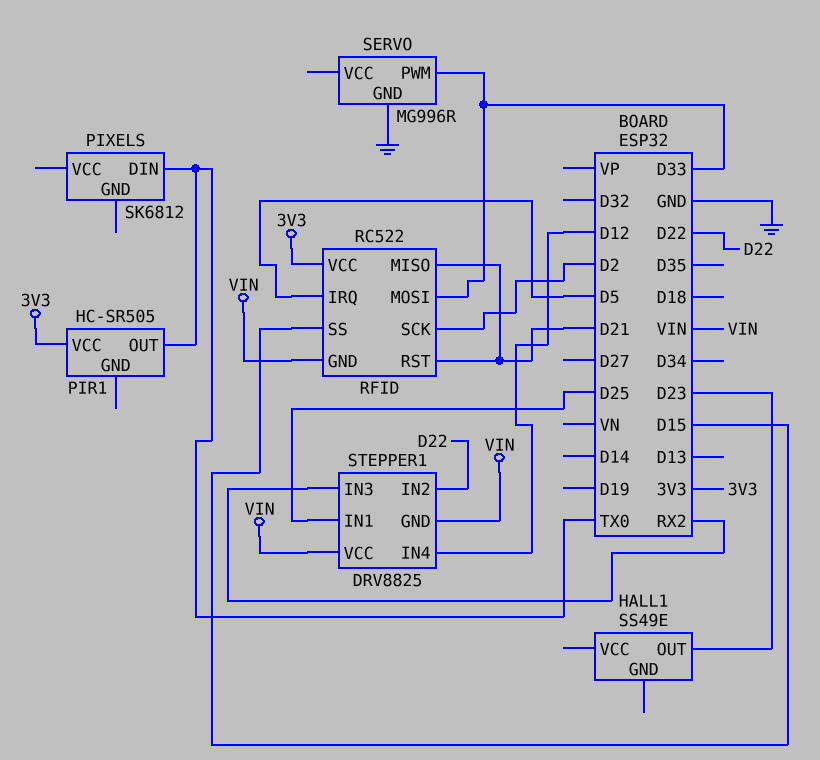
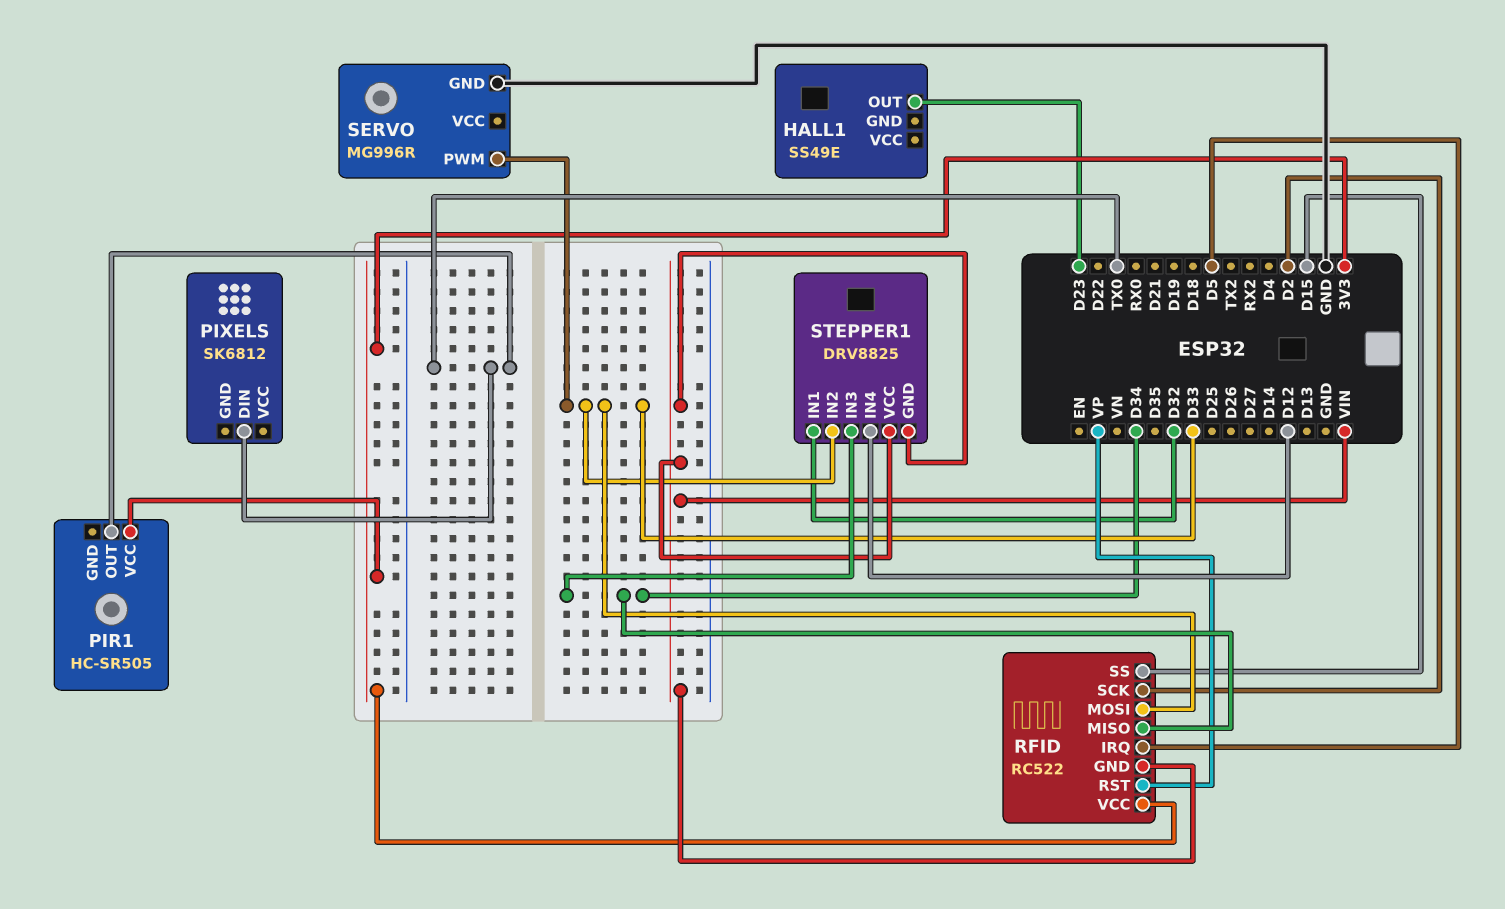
RFID pin MISO: D21 -> D34
RFID pin RST: D21 -> VP
STEPPER1 pin IN1: D25 -> D32
STEPPER1 pin IN2: D22 -> D33
STEPPER1 pin IN3: RX2 -> D34

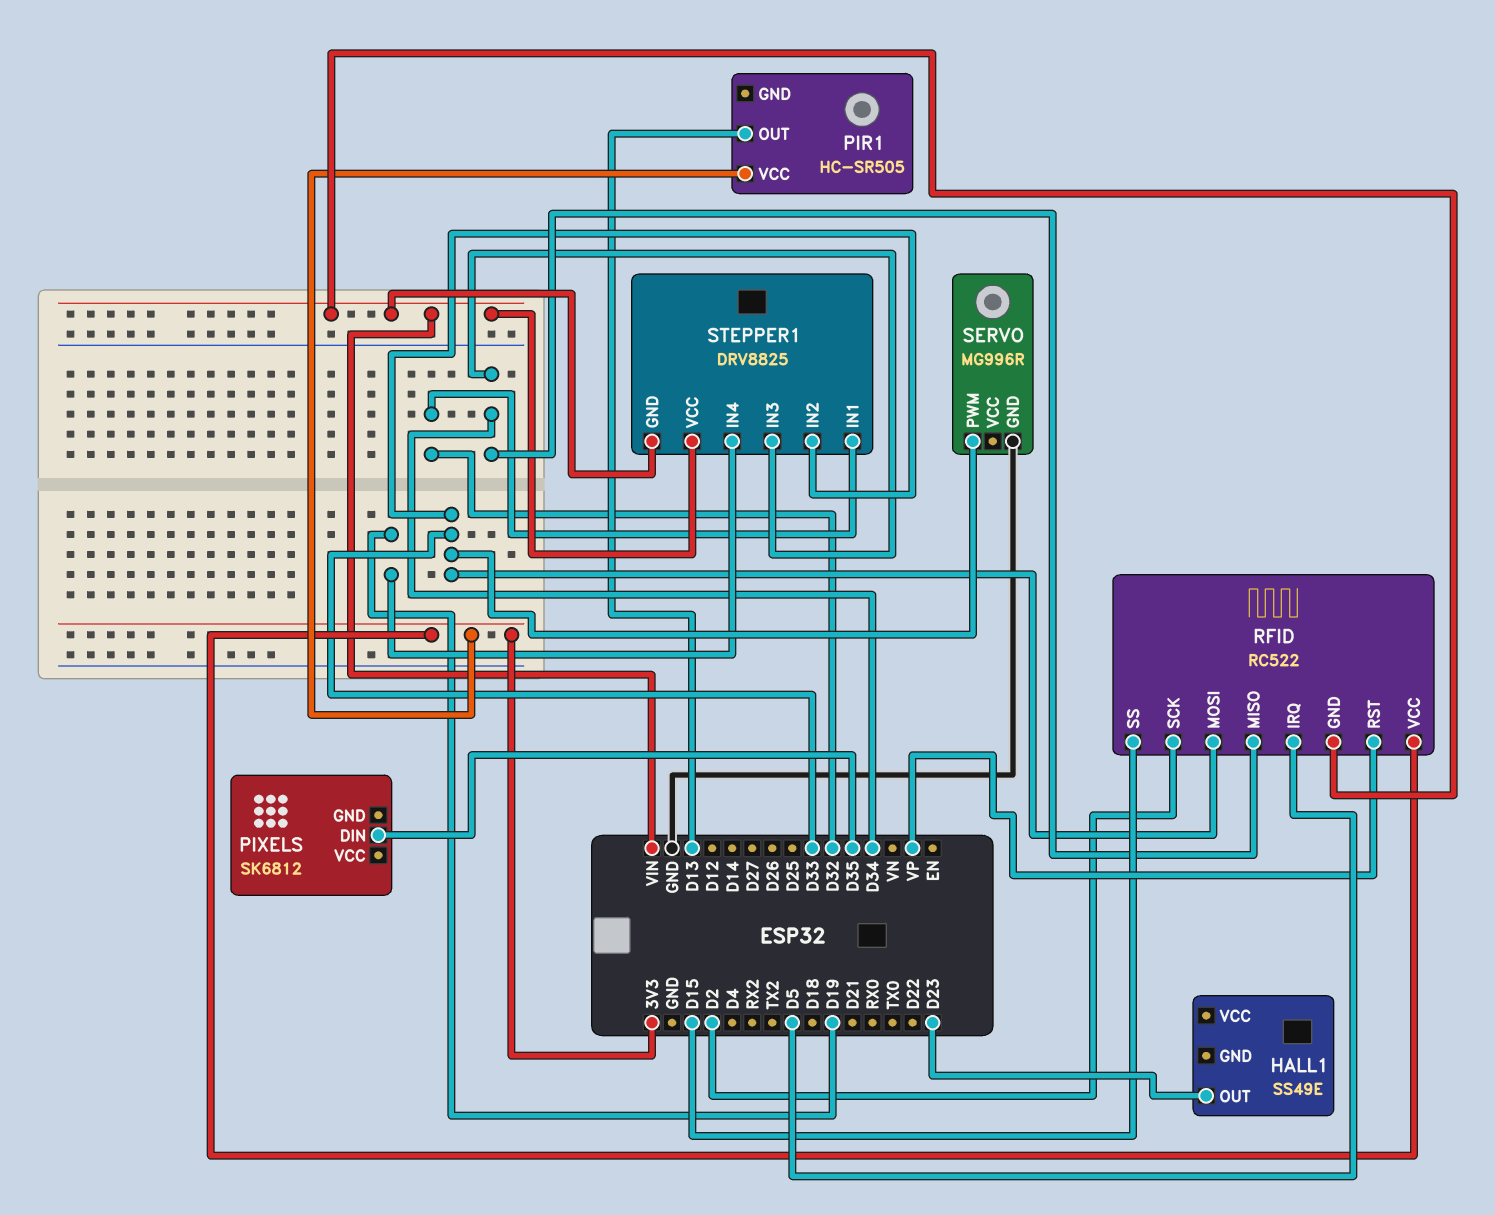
PIR1 pin OUT: TX0 -> D13
PIXELS pin DIN: TX0 -> D35
STEPPER1 pin IN4: D12 -> D19

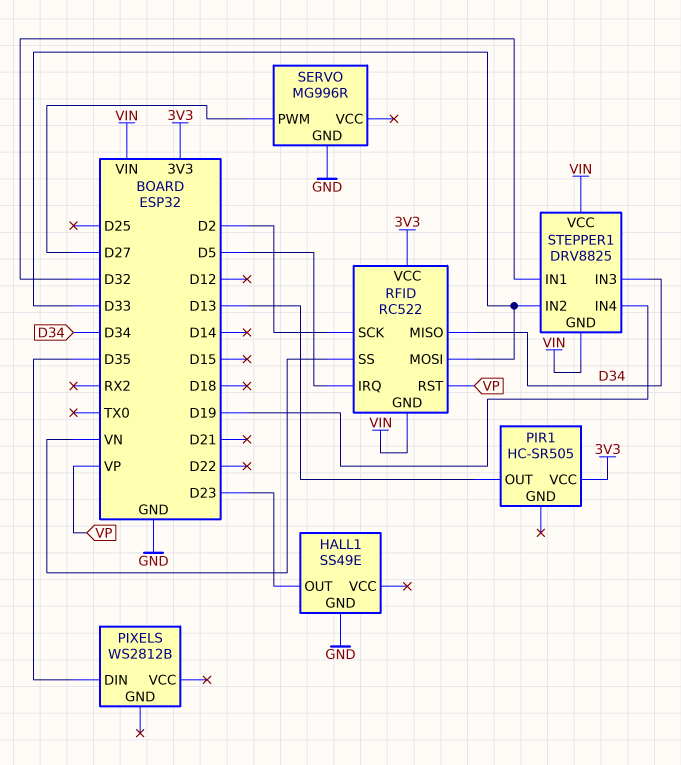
HALL1 pin GND: none -> GND
PIXELS: SK6812 -> WS2812B
RFID pin SS: D15 -> VN
SERVO pin PWM: D33 -> D27

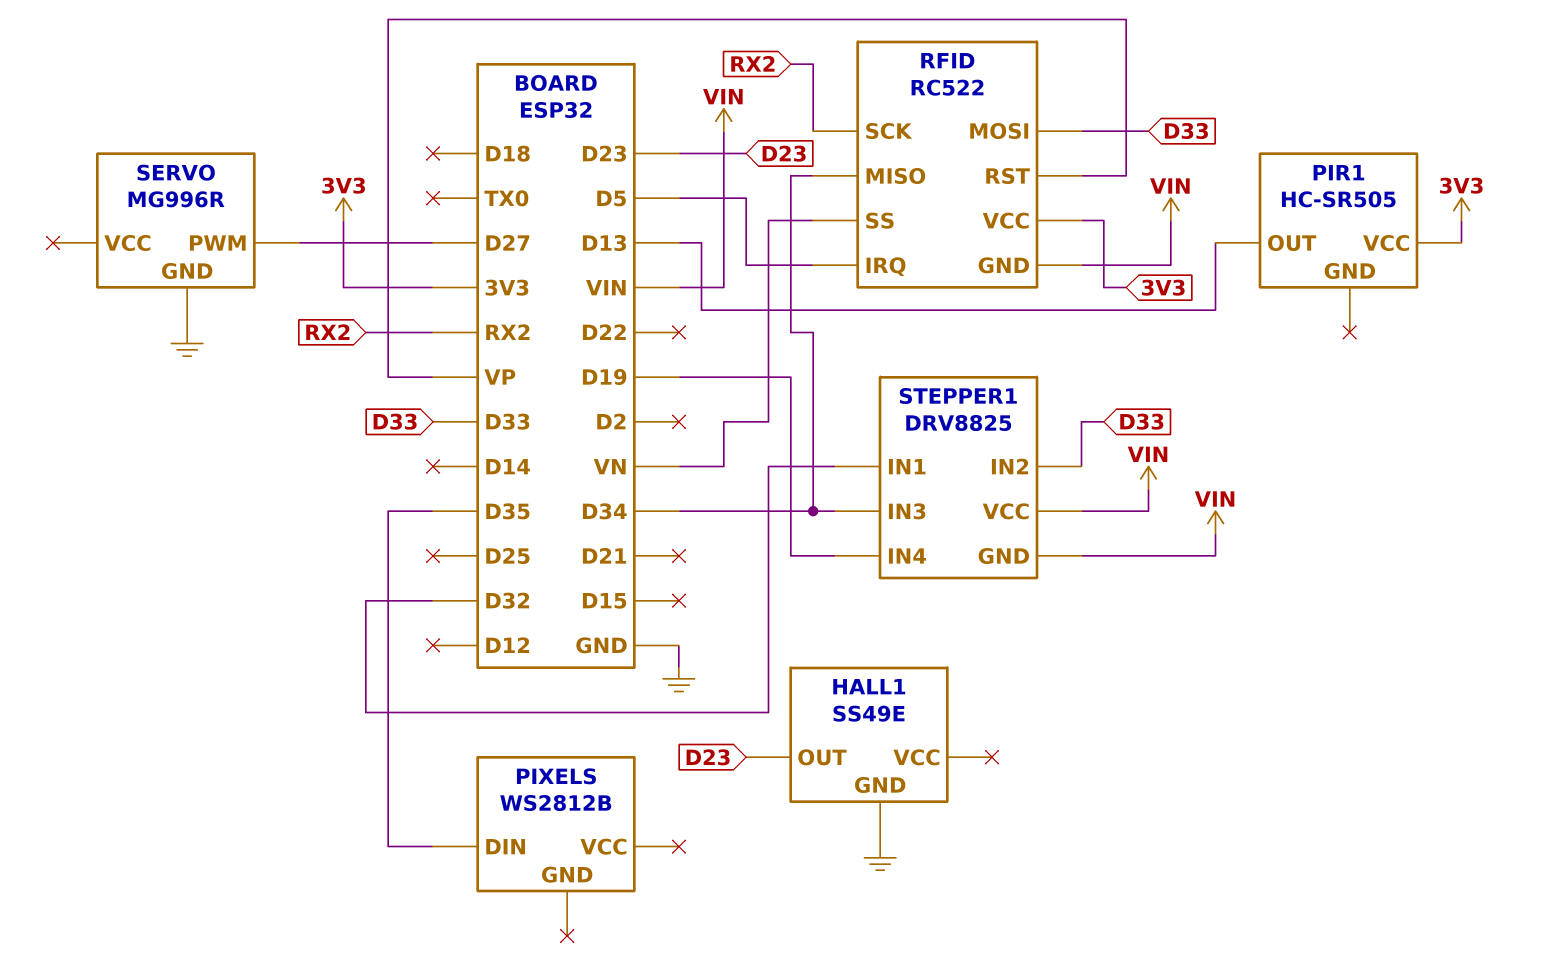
RFID pin SCK: D2 -> RX2

